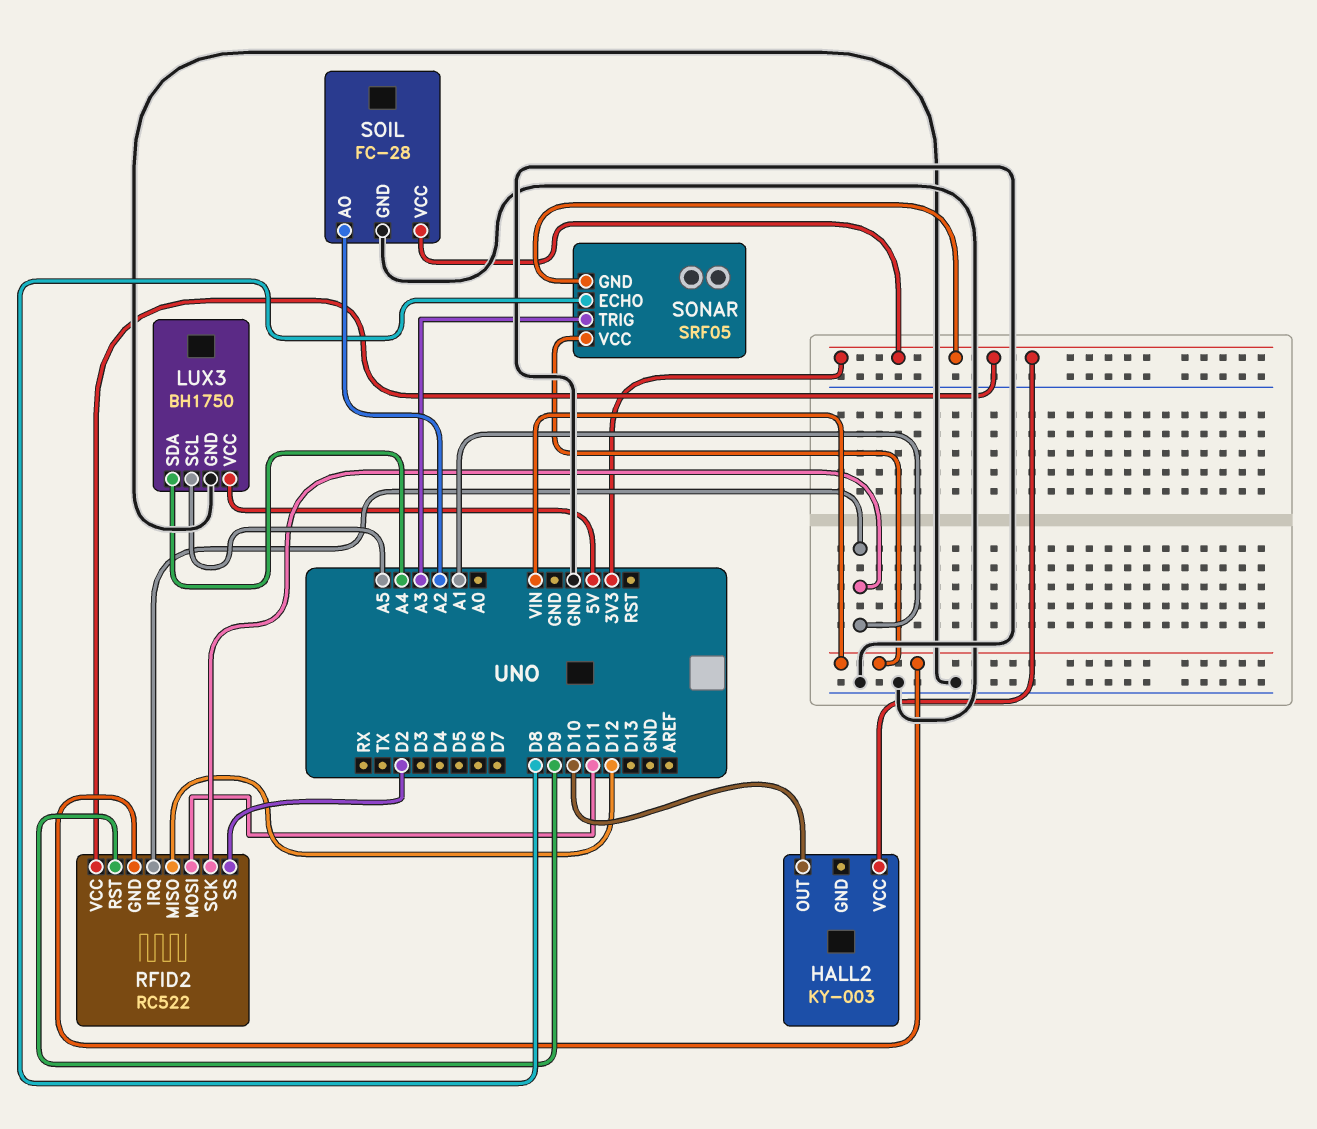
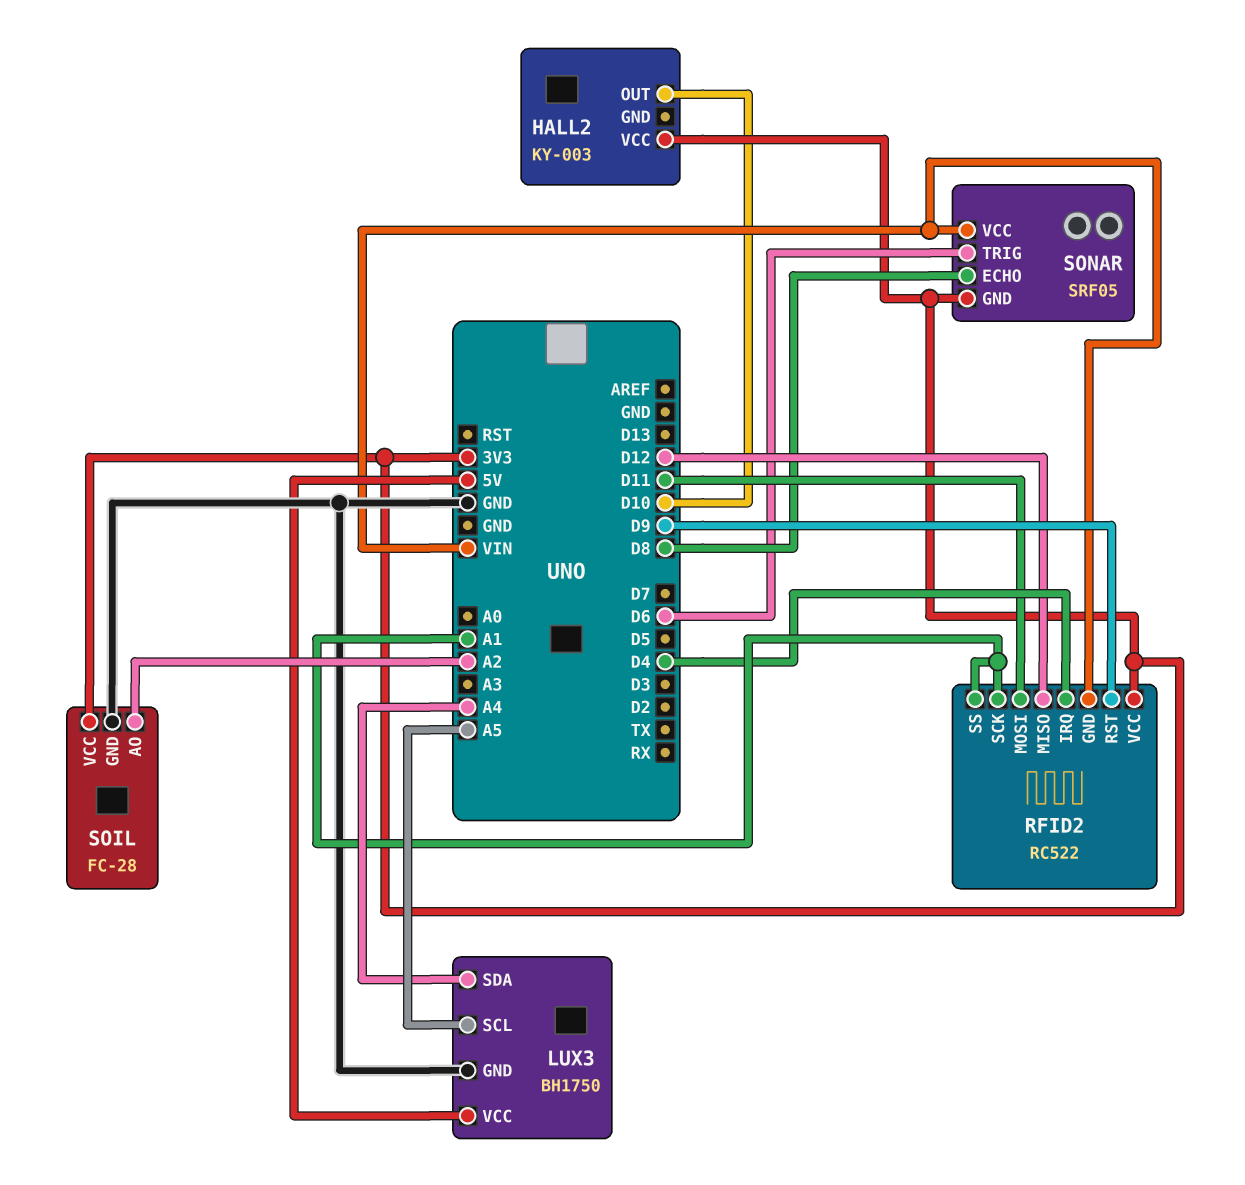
RFID2 pin IRQ: A1 -> D4
RFID2 pin SS: D2 -> A1
SONAR pin TRIG: A3 -> D6

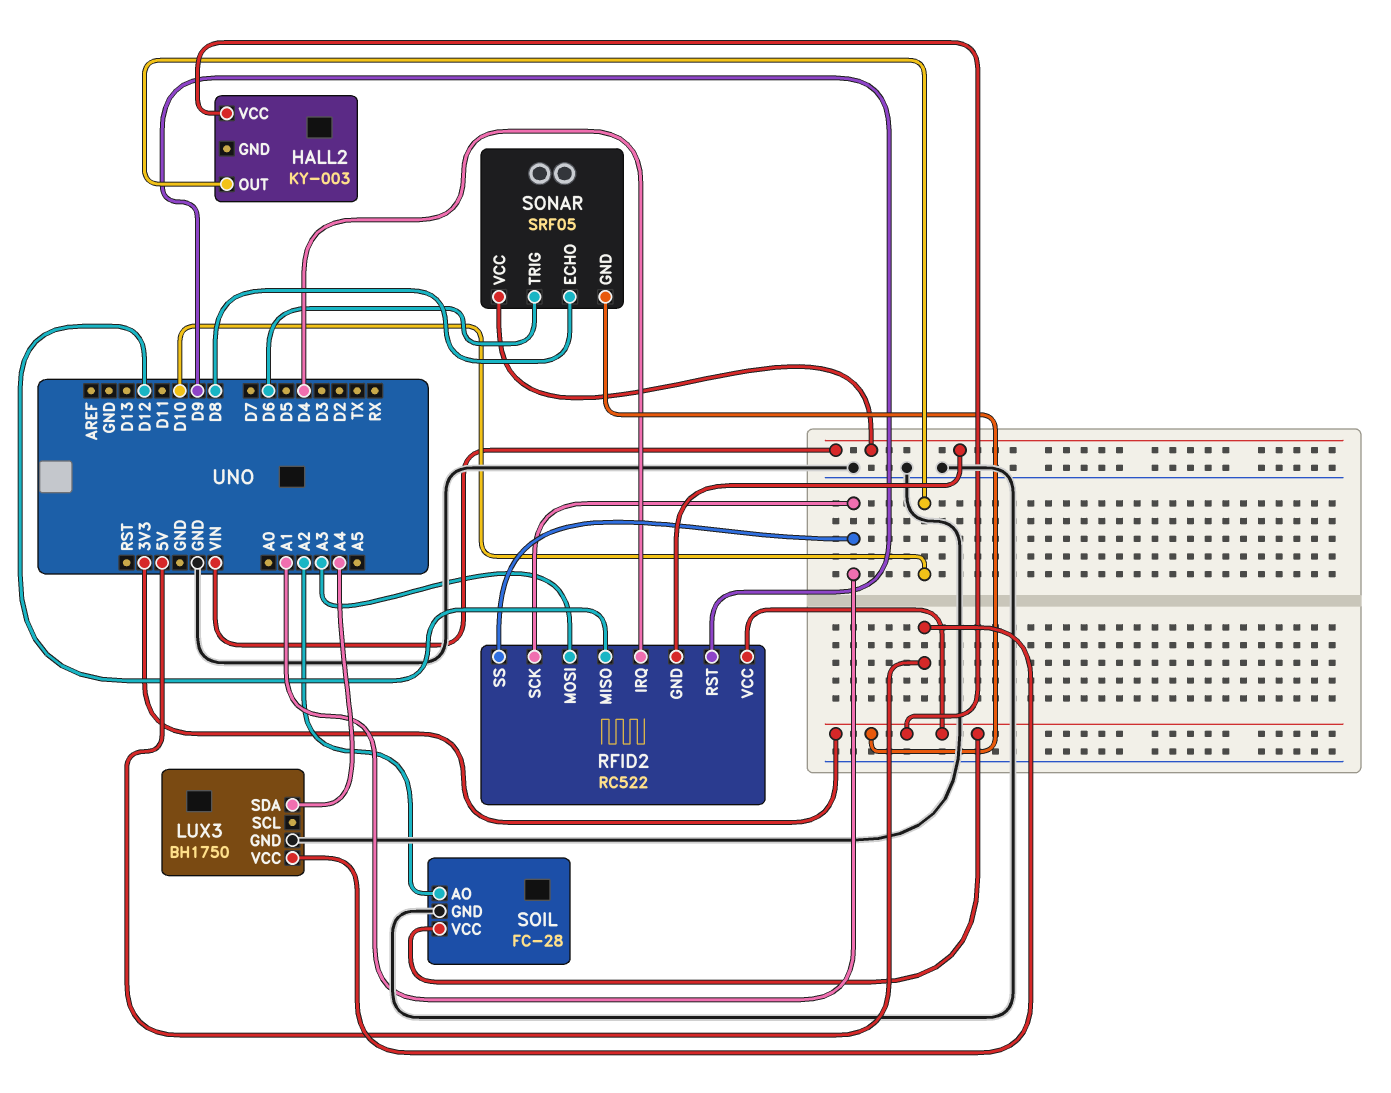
LUX3 pin SCL: A5 -> none
RFID2 pin MOSI: D11 -> A3

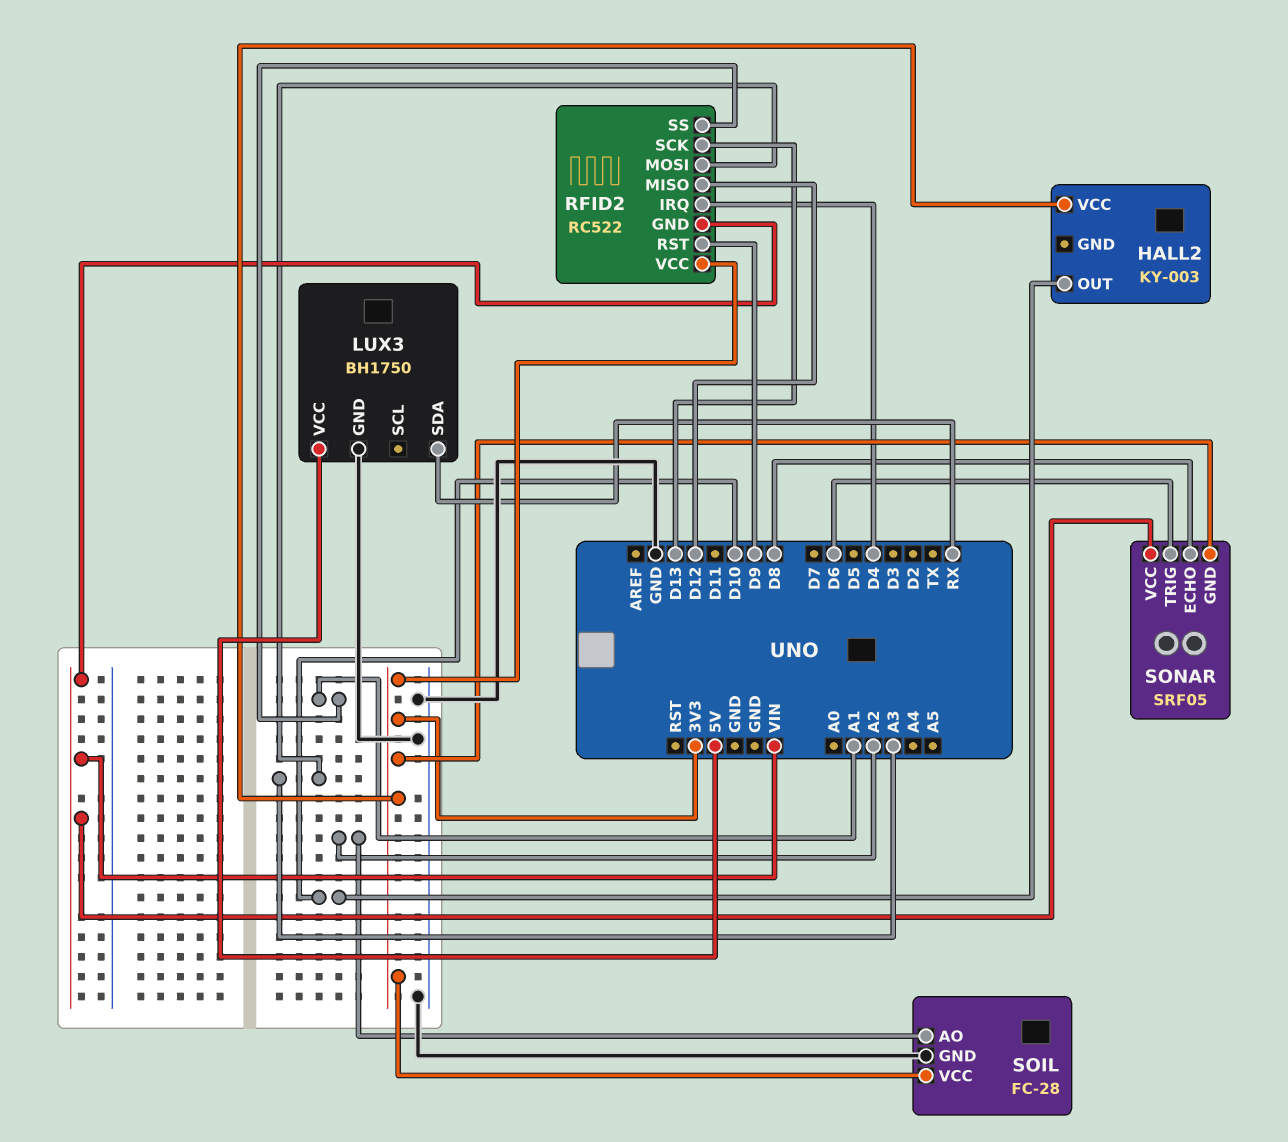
LUX3 pin SDA: A4 -> RX
RFID2 pin SCK: A1 -> D13

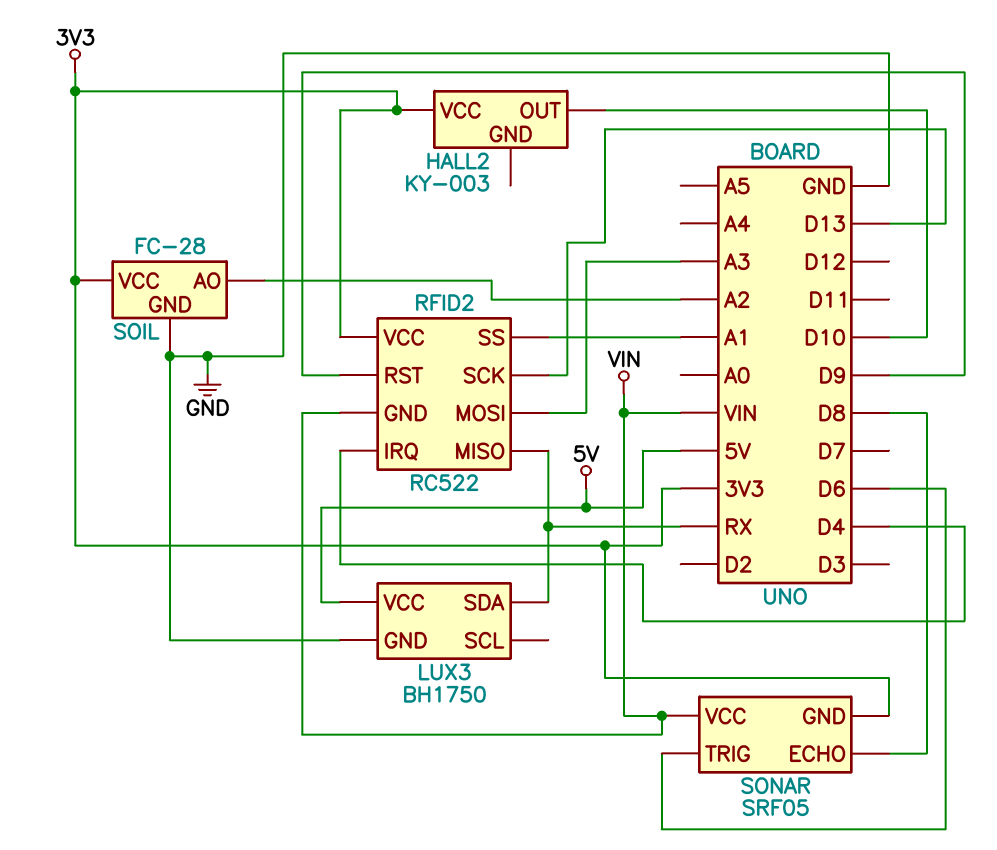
RFID2 pin MISO: D12 -> RX

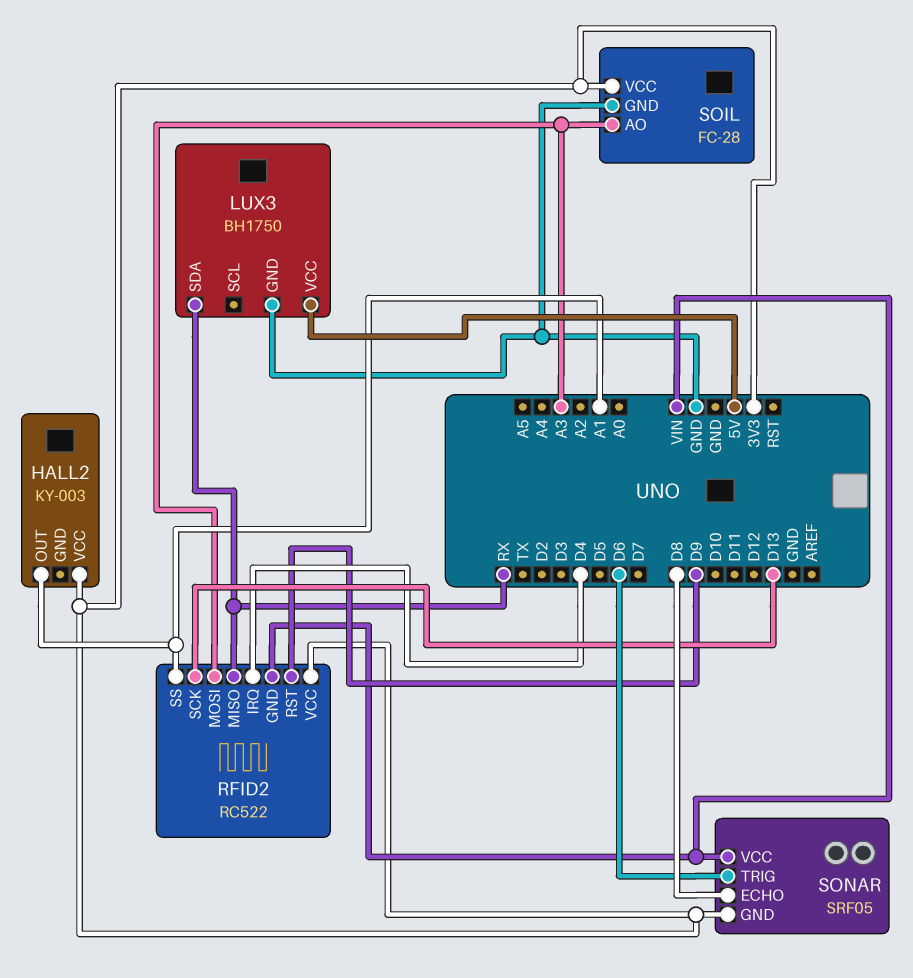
HALL2 pin OUT: D10 -> A1
SOIL pin AO: A2 -> A3

